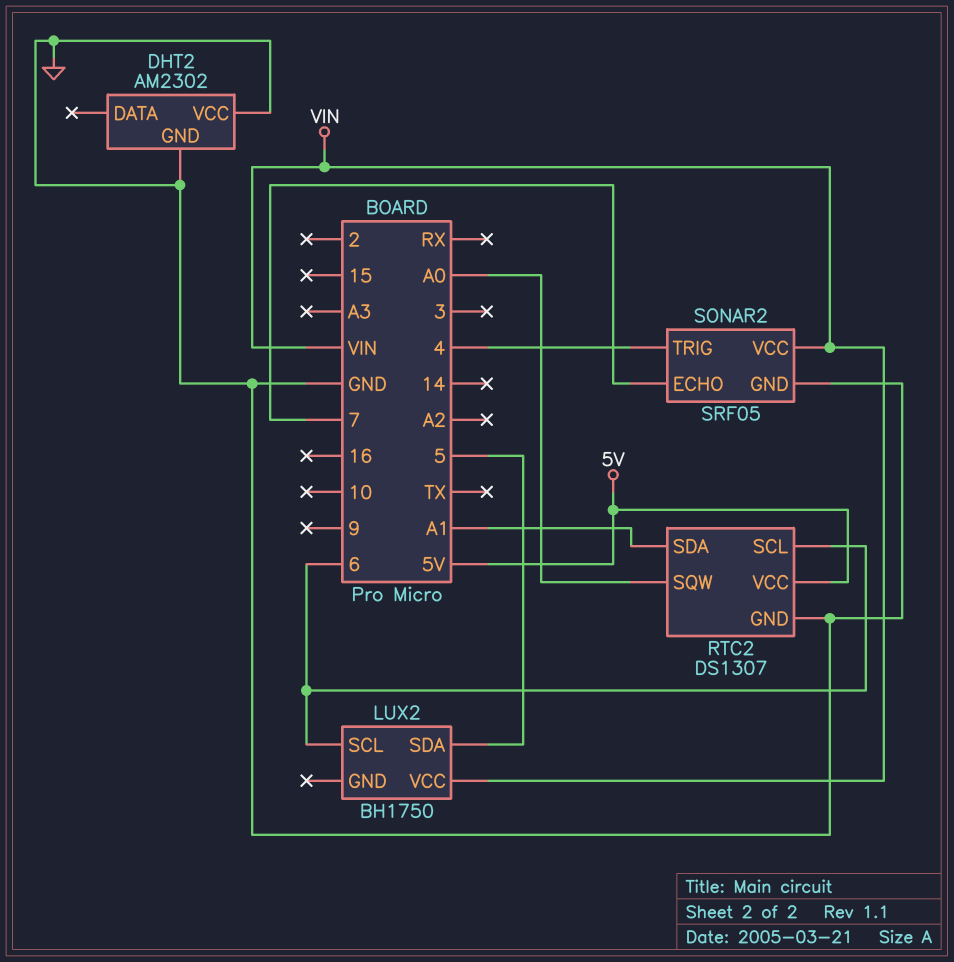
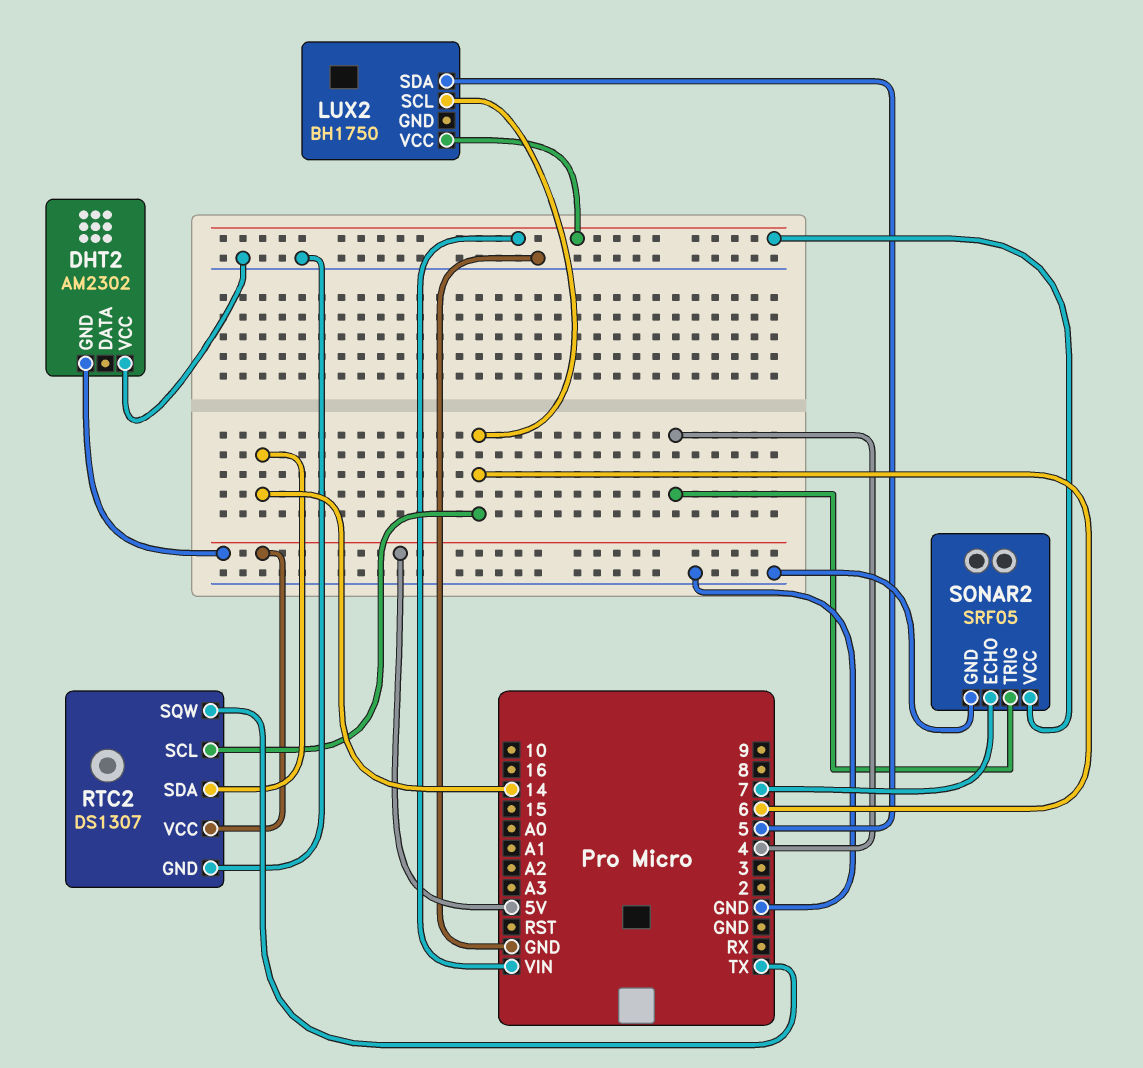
DHT2 pin GND: GND -> 5V
RTC2 pin SDA: A1 -> 14
RTC2 pin SQW: A0 -> TX

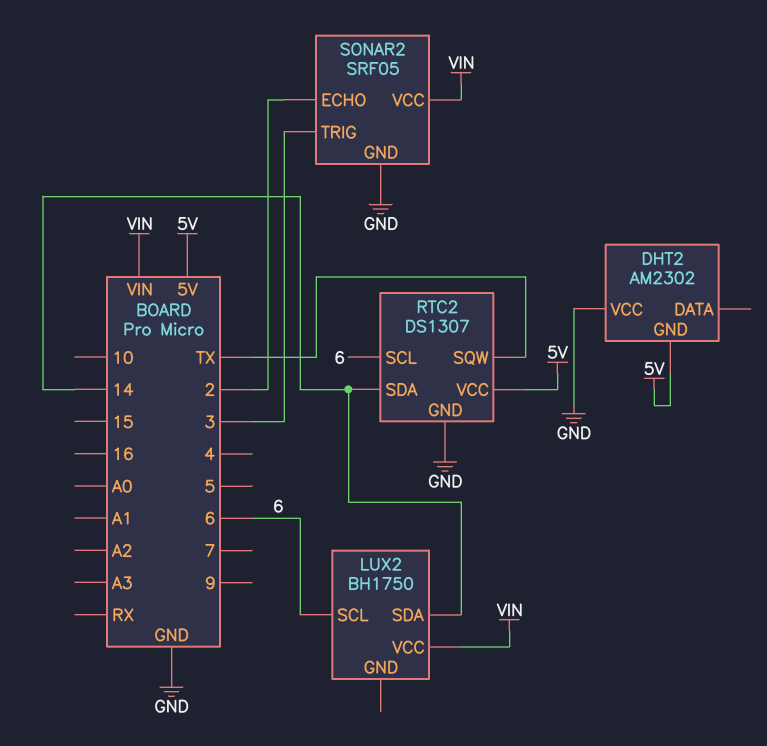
LUX2 pin SDA: 5 -> 14
SONAR2 pin ECHO: 7 -> 2
SONAR2 pin TRIG: 4 -> 3

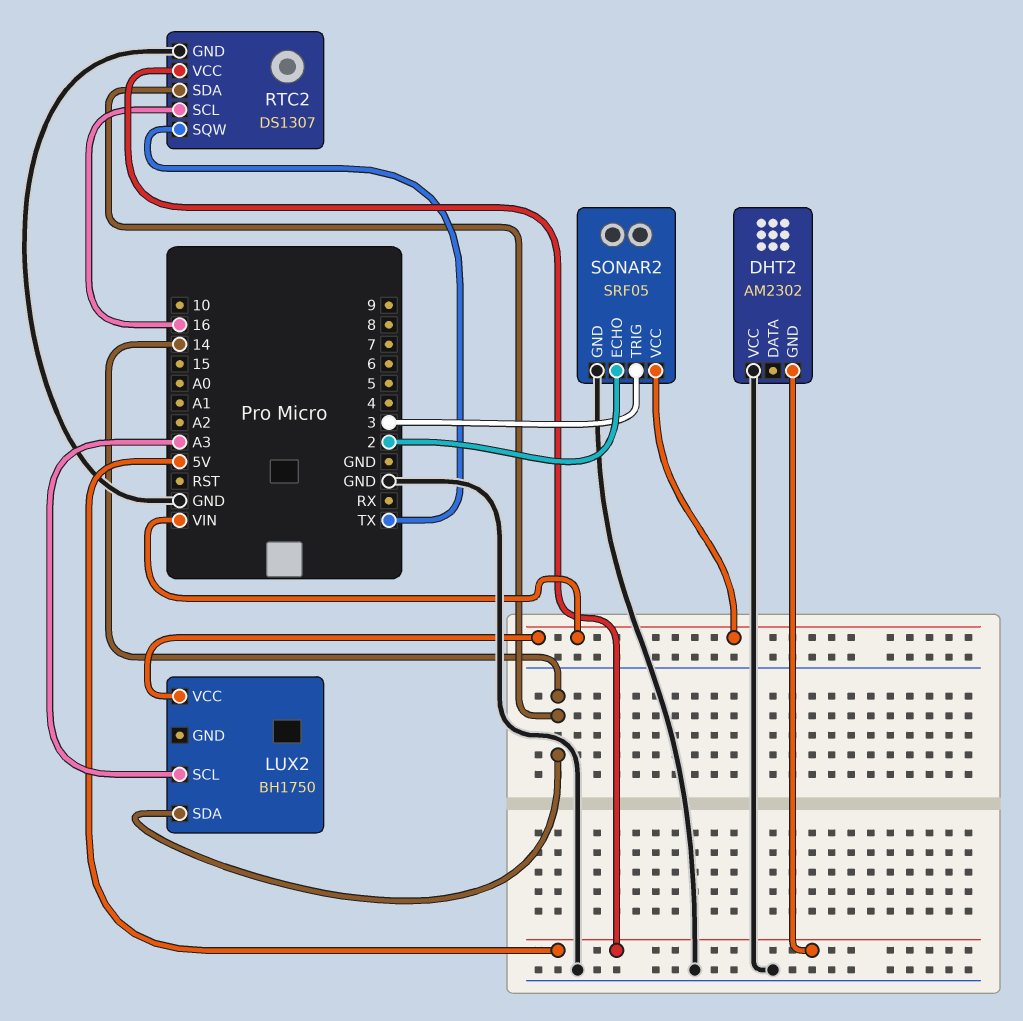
LUX2 pin SCL: 6 -> A3
RTC2 pin SCL: 6 -> 16

